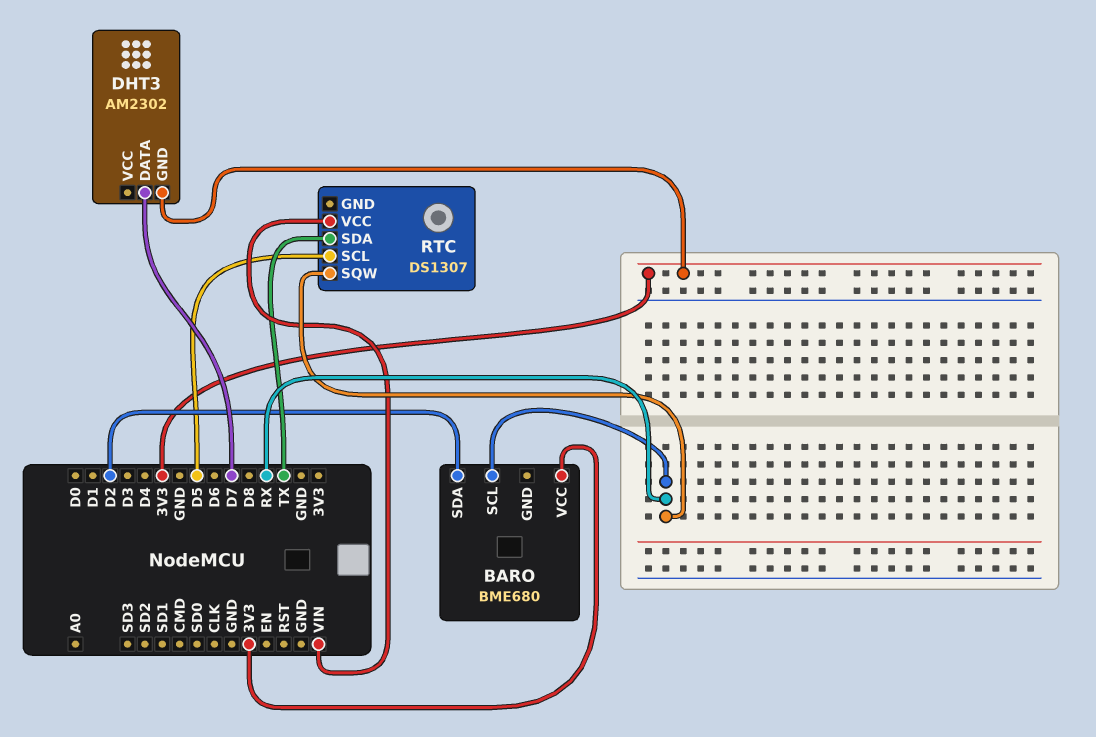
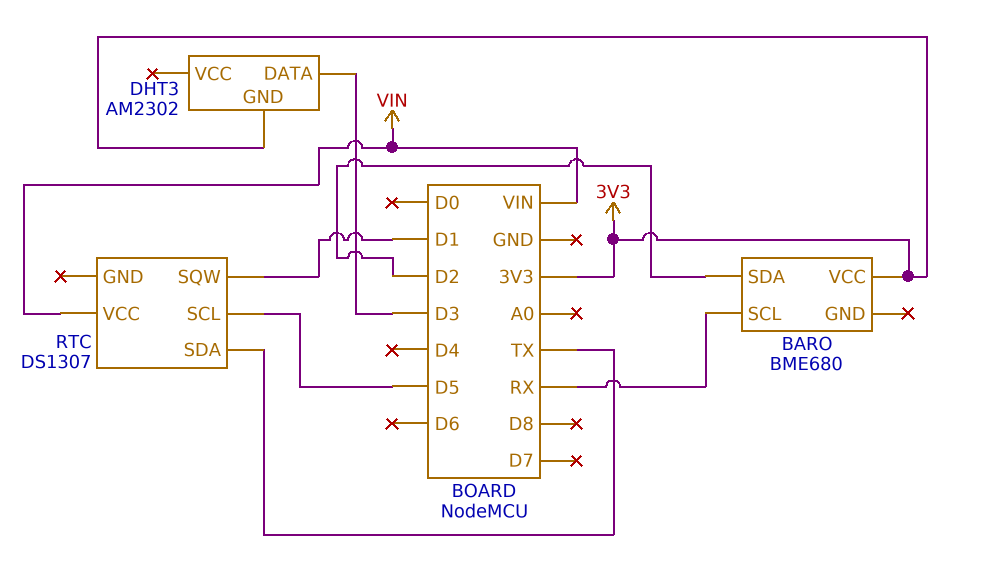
DHT3 pin DATA: D7 -> D3
RTC pin SQW: RX -> D1

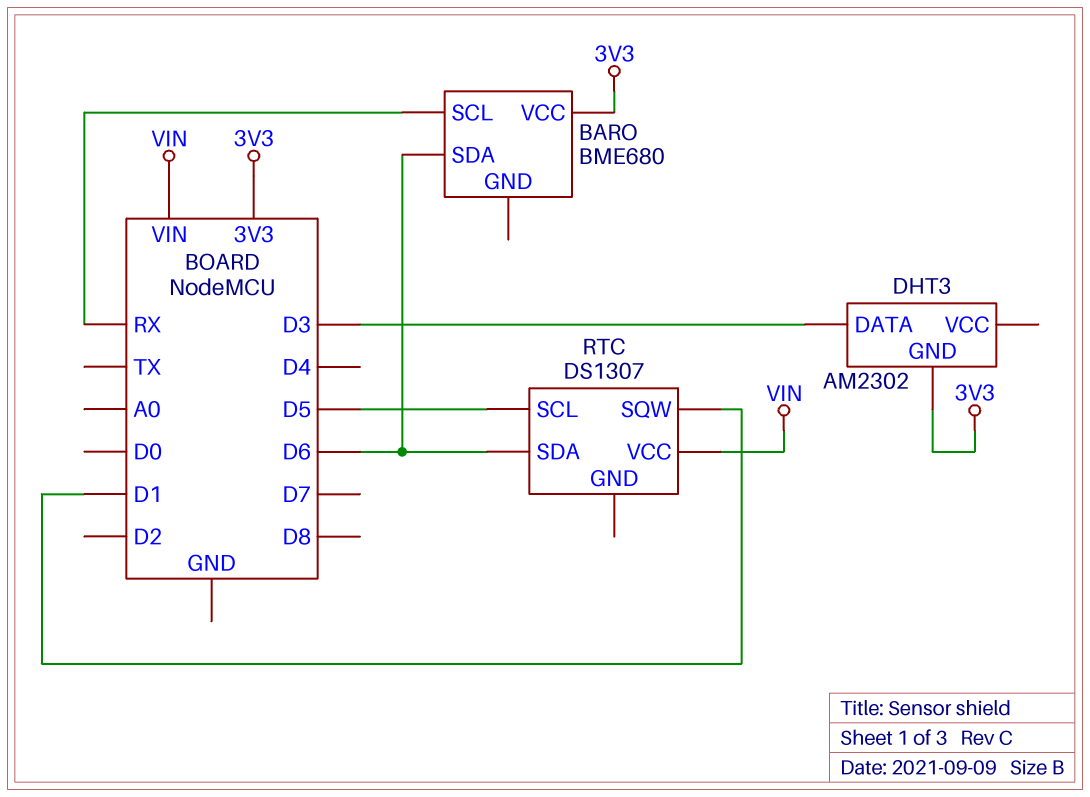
BARO pin SDA: D2 -> D6
RTC pin SDA: TX -> D6

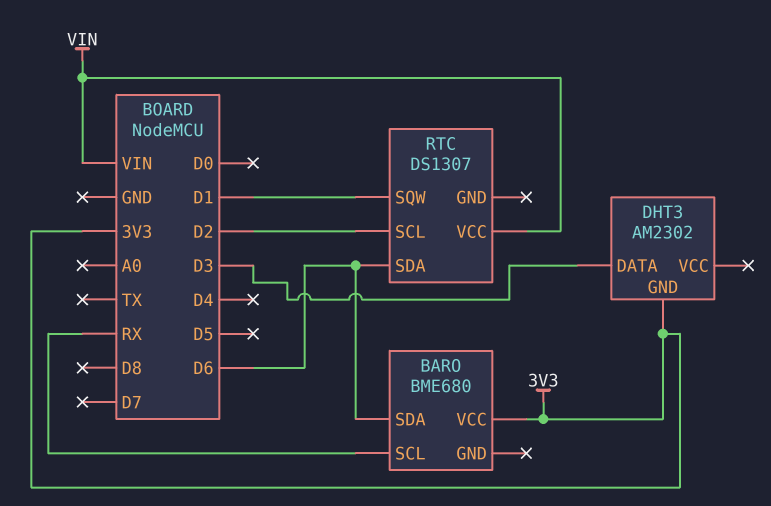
RTC pin SCL: D5 -> D2

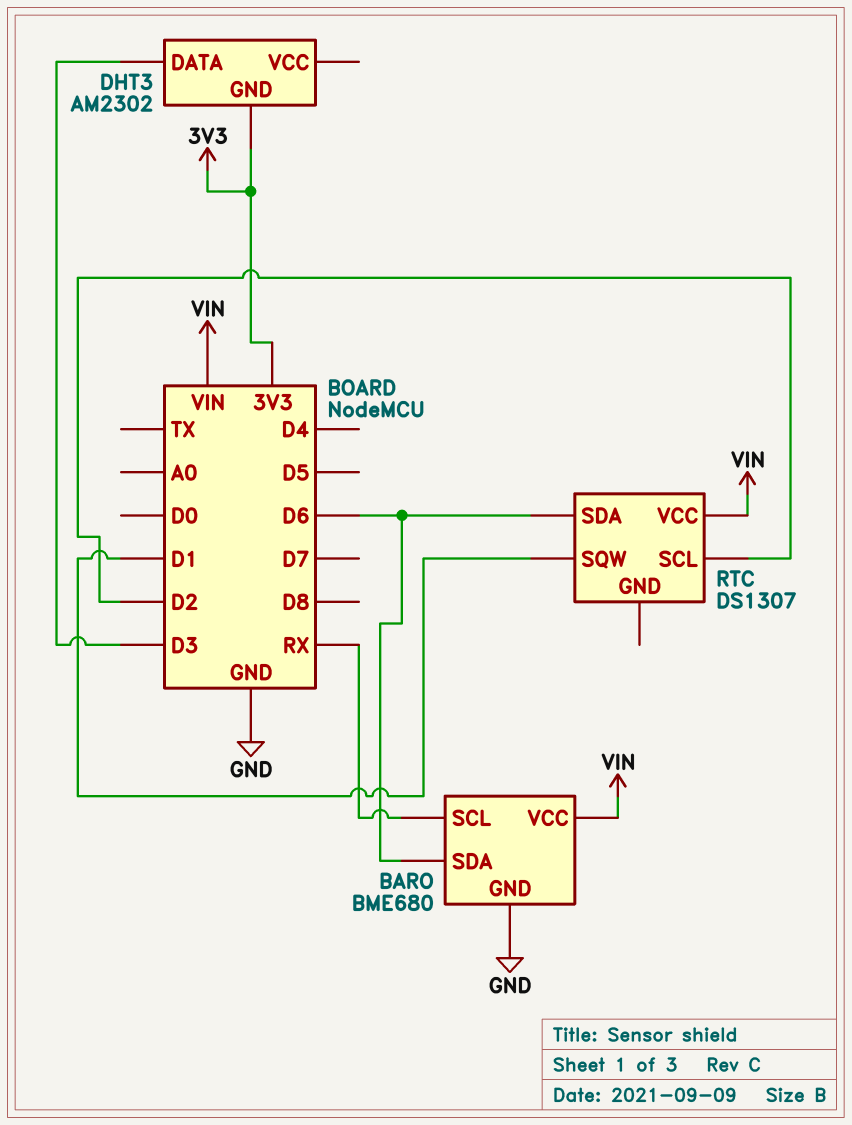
BARO pin GND: none -> GND
BARO pin VCC: 3V3 -> VIN

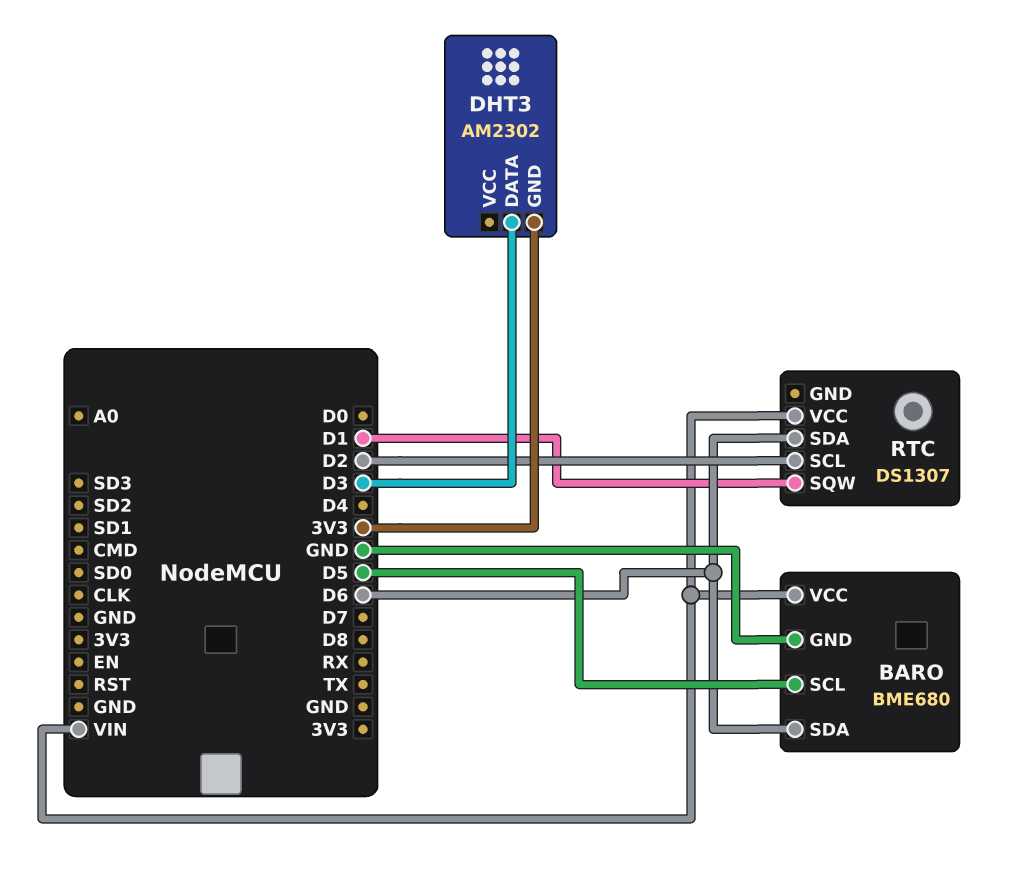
BARO pin SCL: RX -> D5

